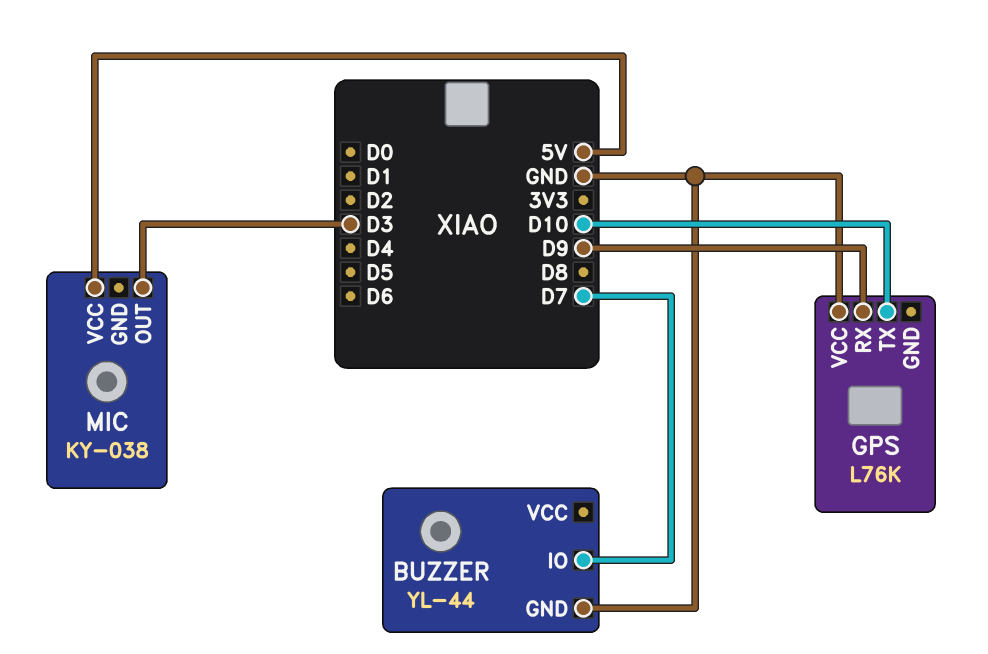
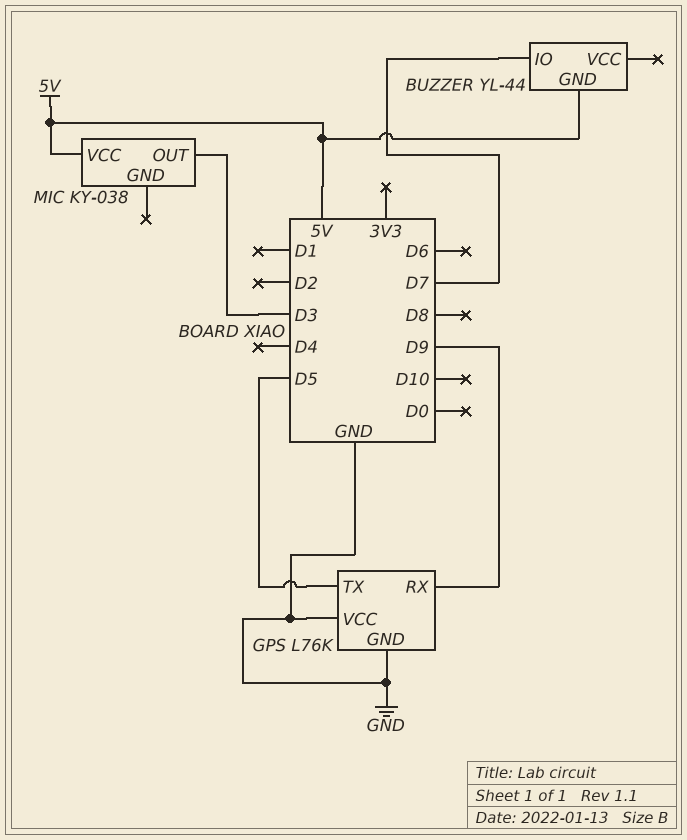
BUZZER pin GND: GND -> 5V
GPS pin GND: none -> GND
GPS pin TX: D10 -> D5

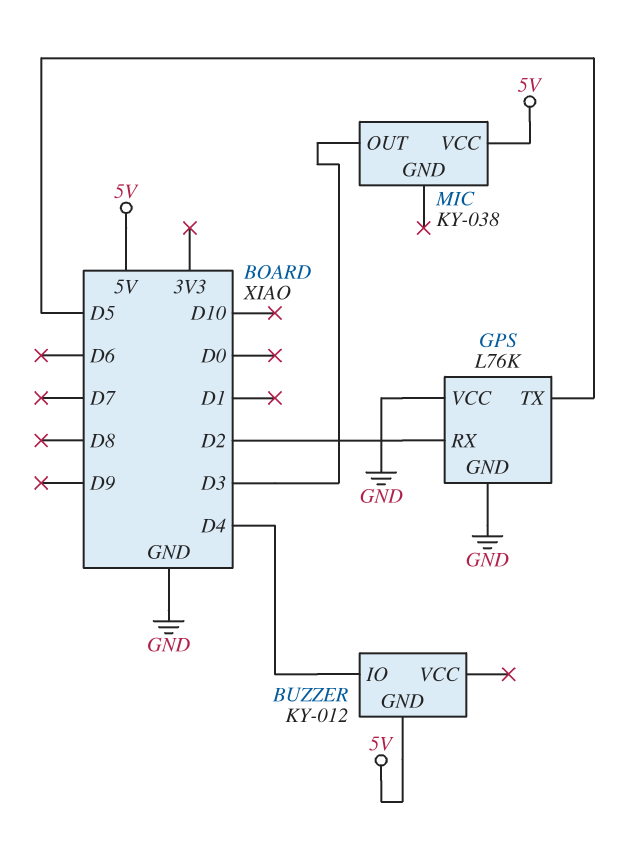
BUZZER: YL-44 -> KY-012
BUZZER pin IO: D7 -> D4
GPS pin RX: D9 -> D2

